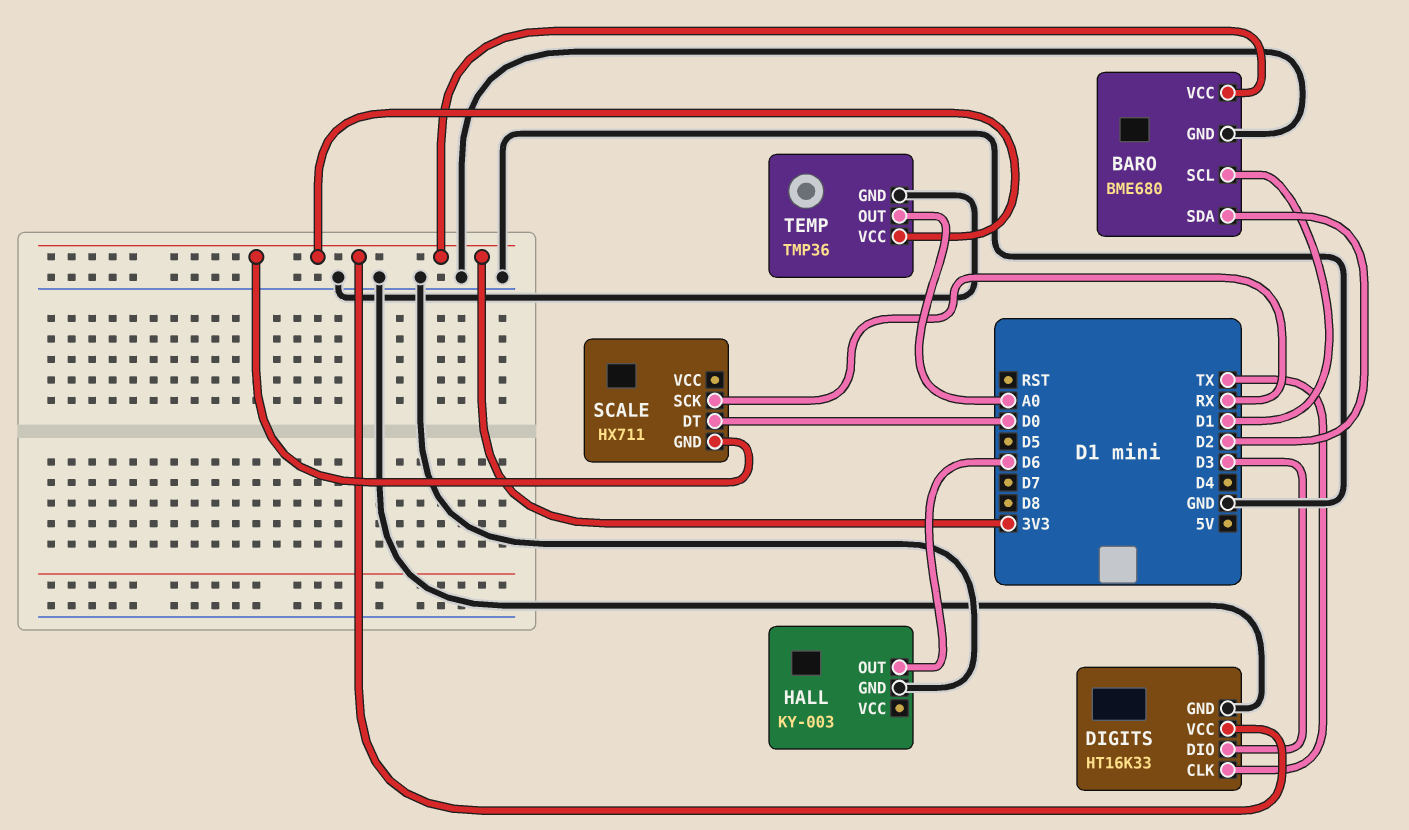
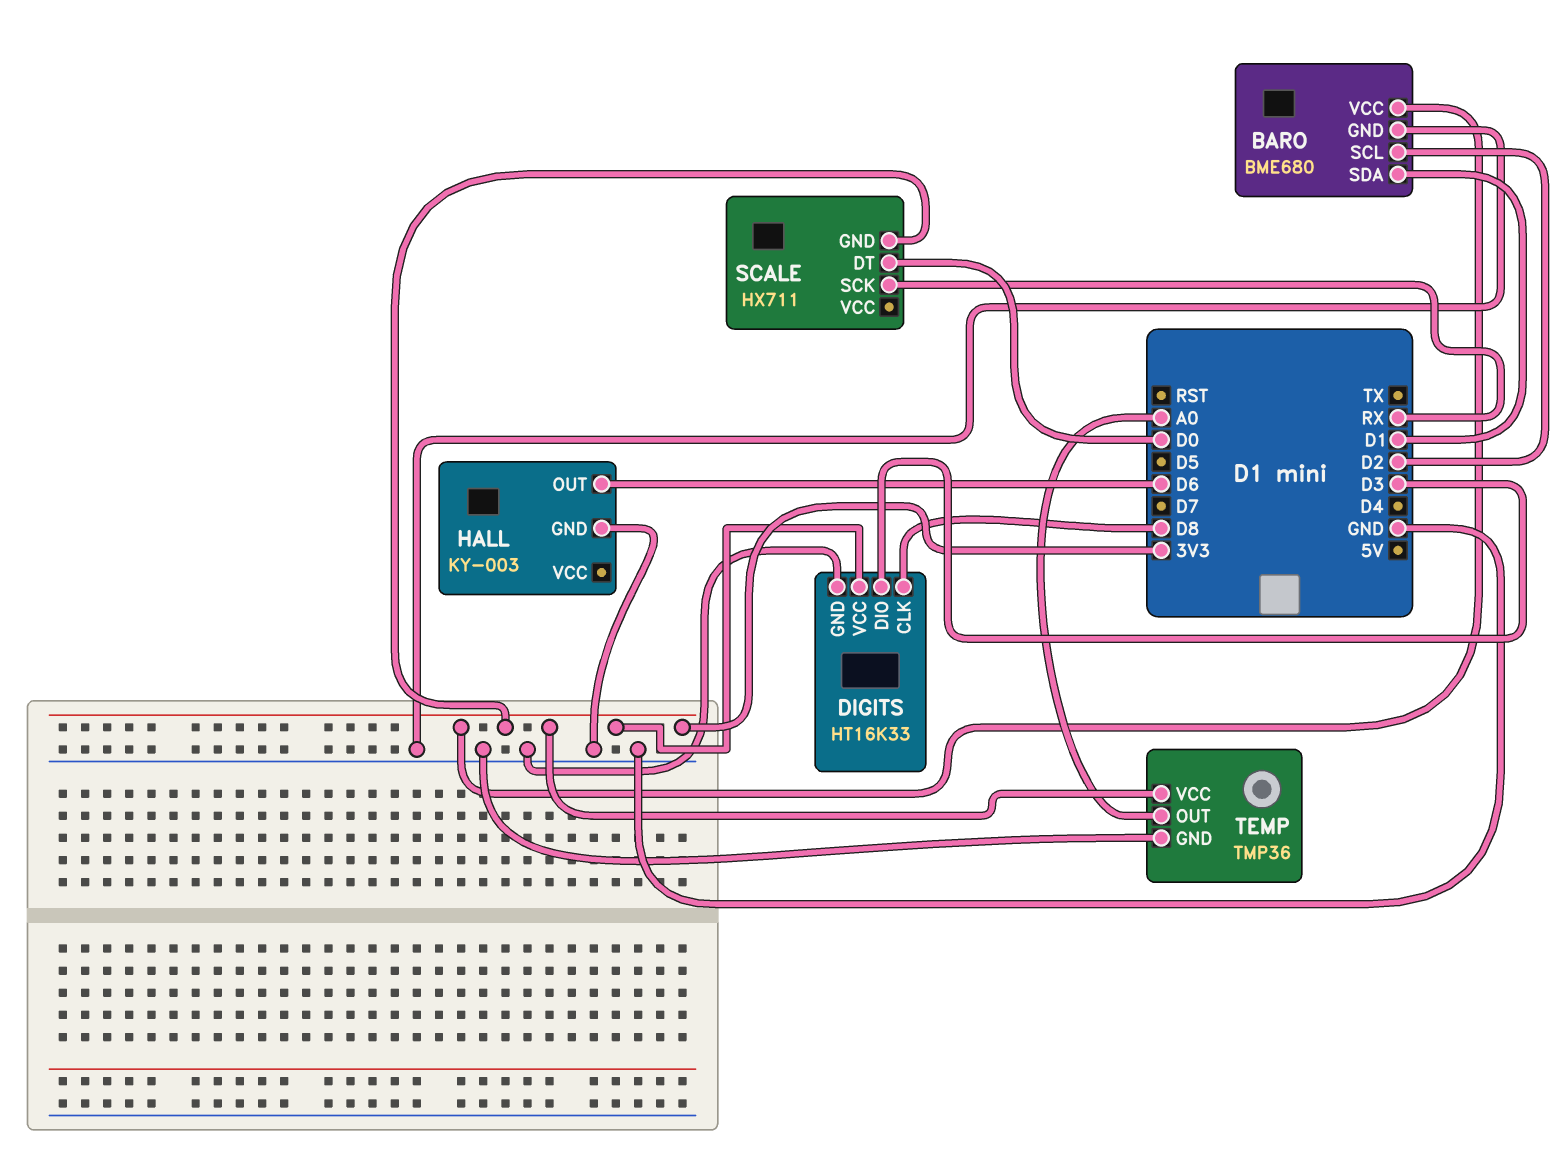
BARO pin SCL: D1 -> D2
BARO pin SDA: D2 -> D1
DIGITS pin CLK: TX -> D8

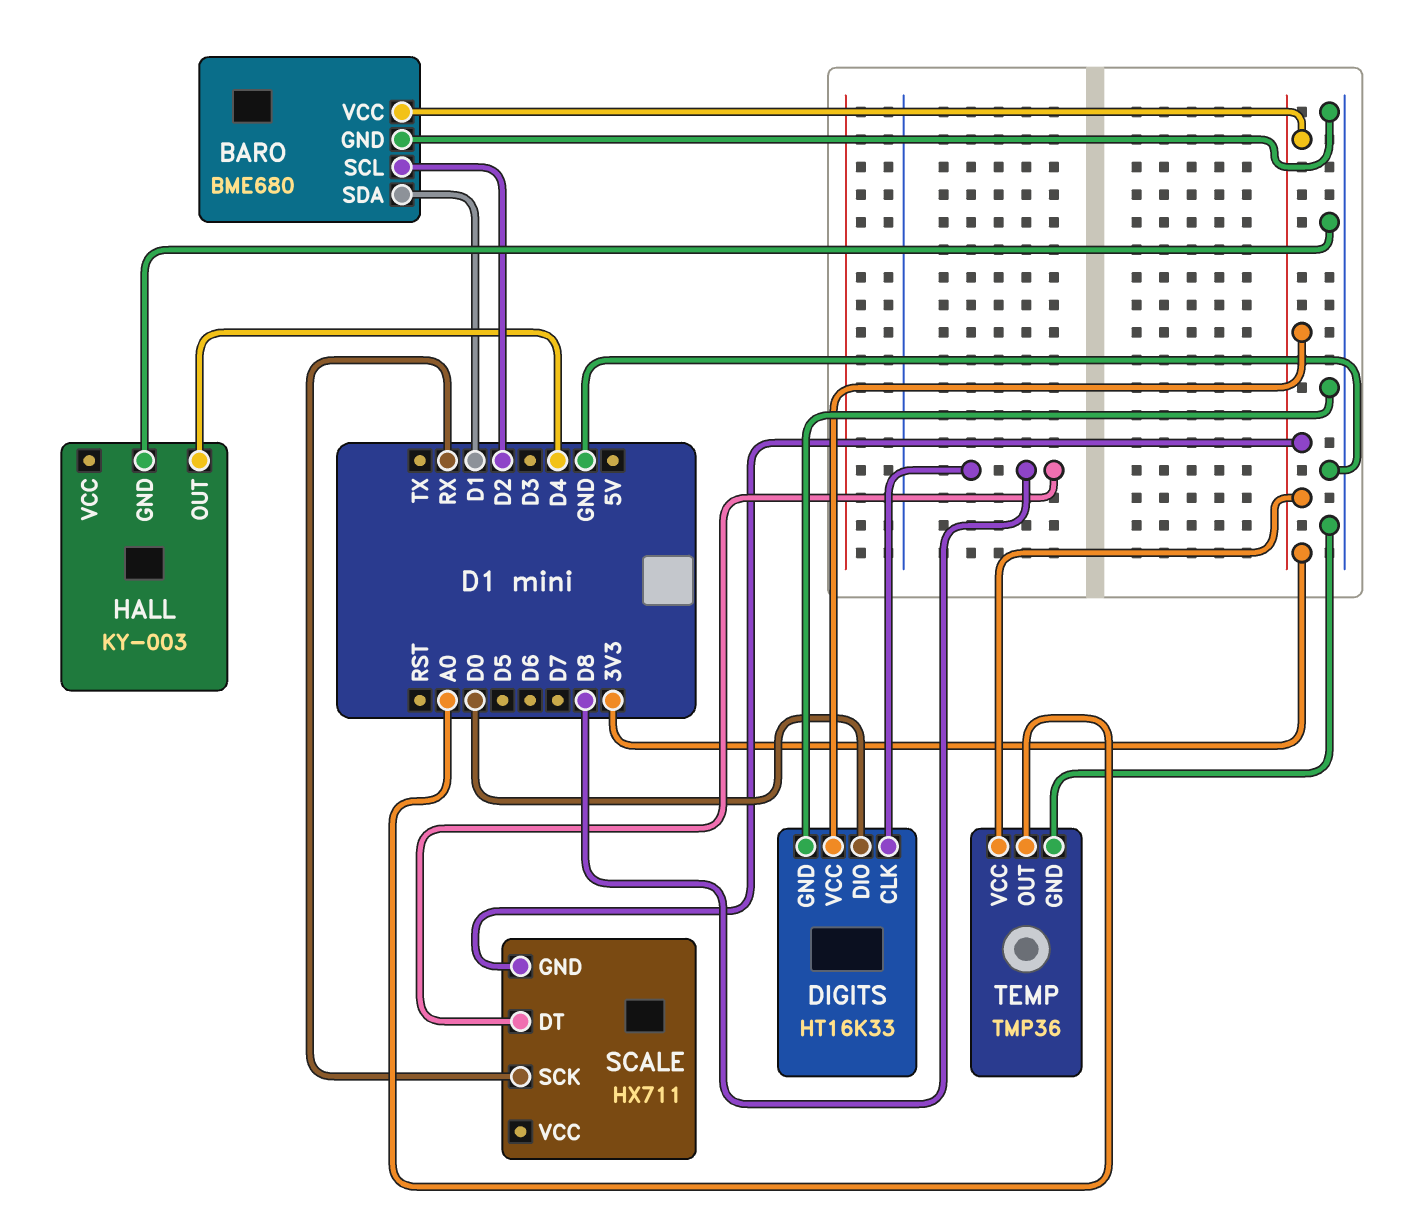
DIGITS pin DIO: D3 -> D0
HALL pin OUT: D6 -> D4
SCALE pin DT: D0 -> D8

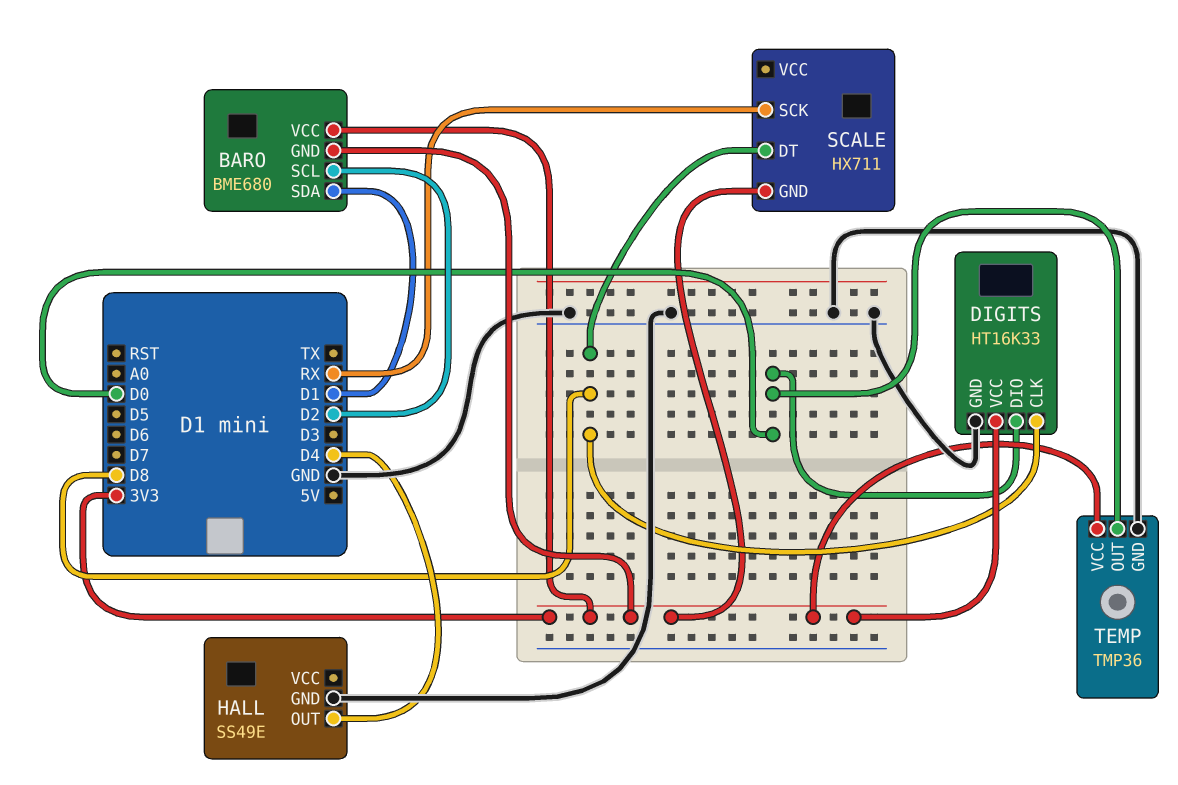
BARO pin GND: GND -> 3V3
HALL: KY-003 -> SS49E
TEMP pin OUT: A0 -> D0

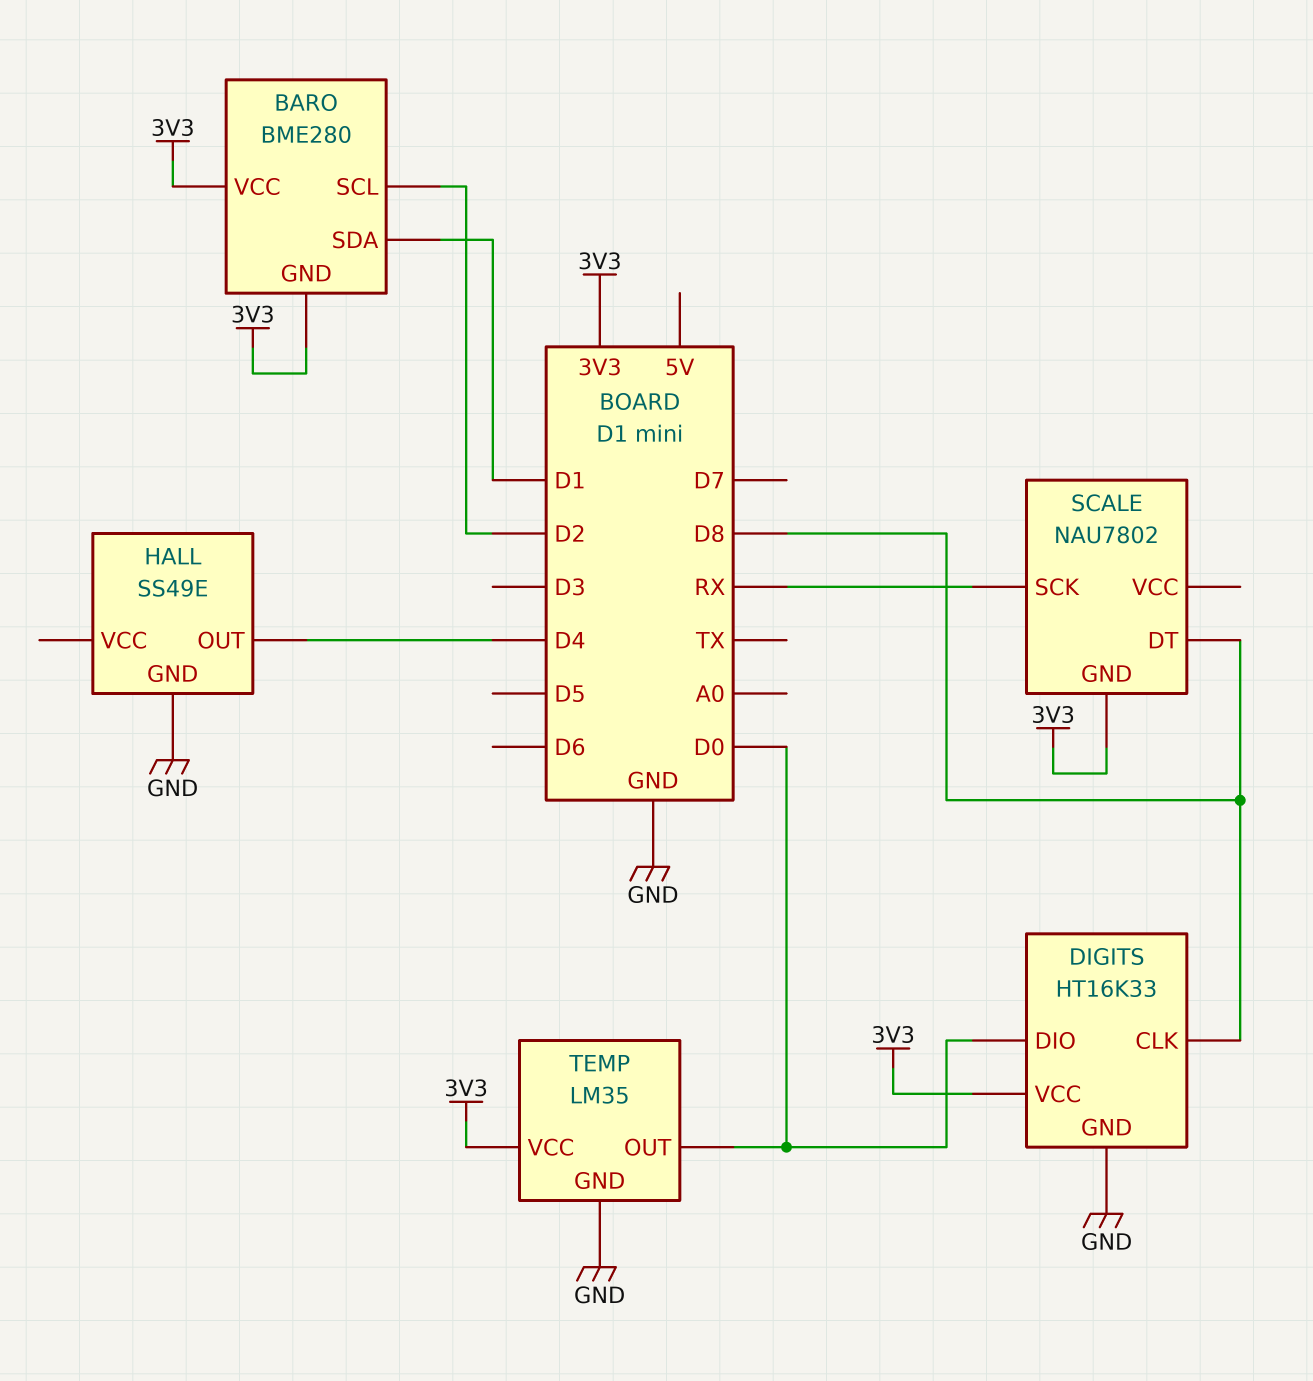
BARO: BME680 -> BME280
SCALE: HX711 -> NAU7802
TEMP: TMP36 -> LM35

